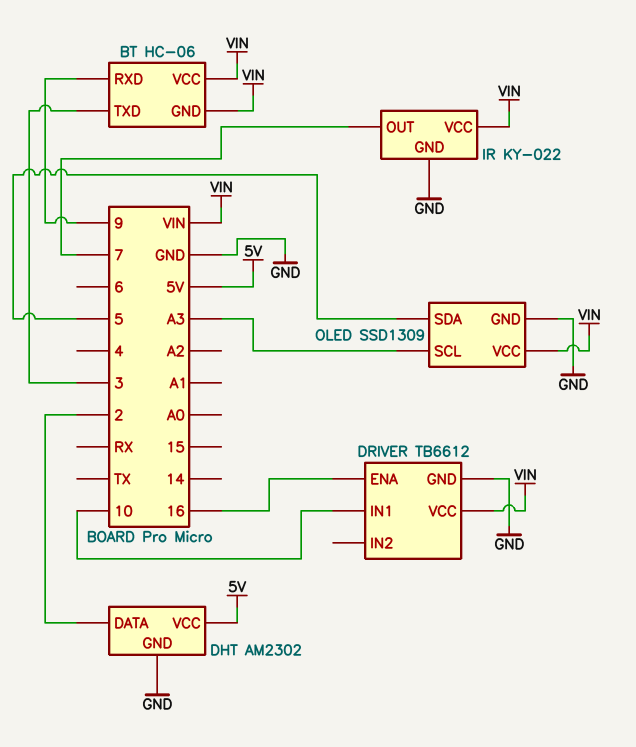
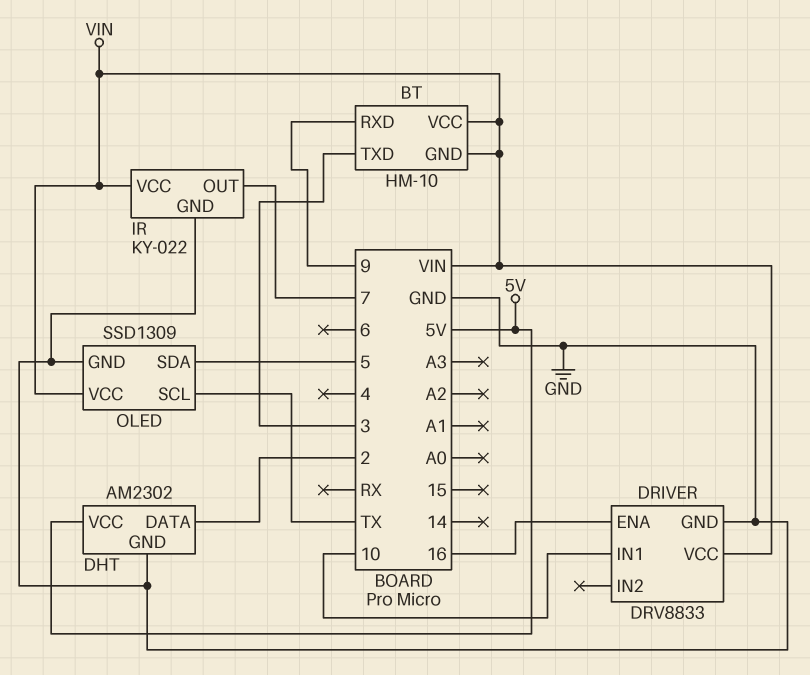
BT: HC-06 -> HM-10
DRIVER: TB6612 -> DRV8833
OLED pin SCL: A3 -> TX

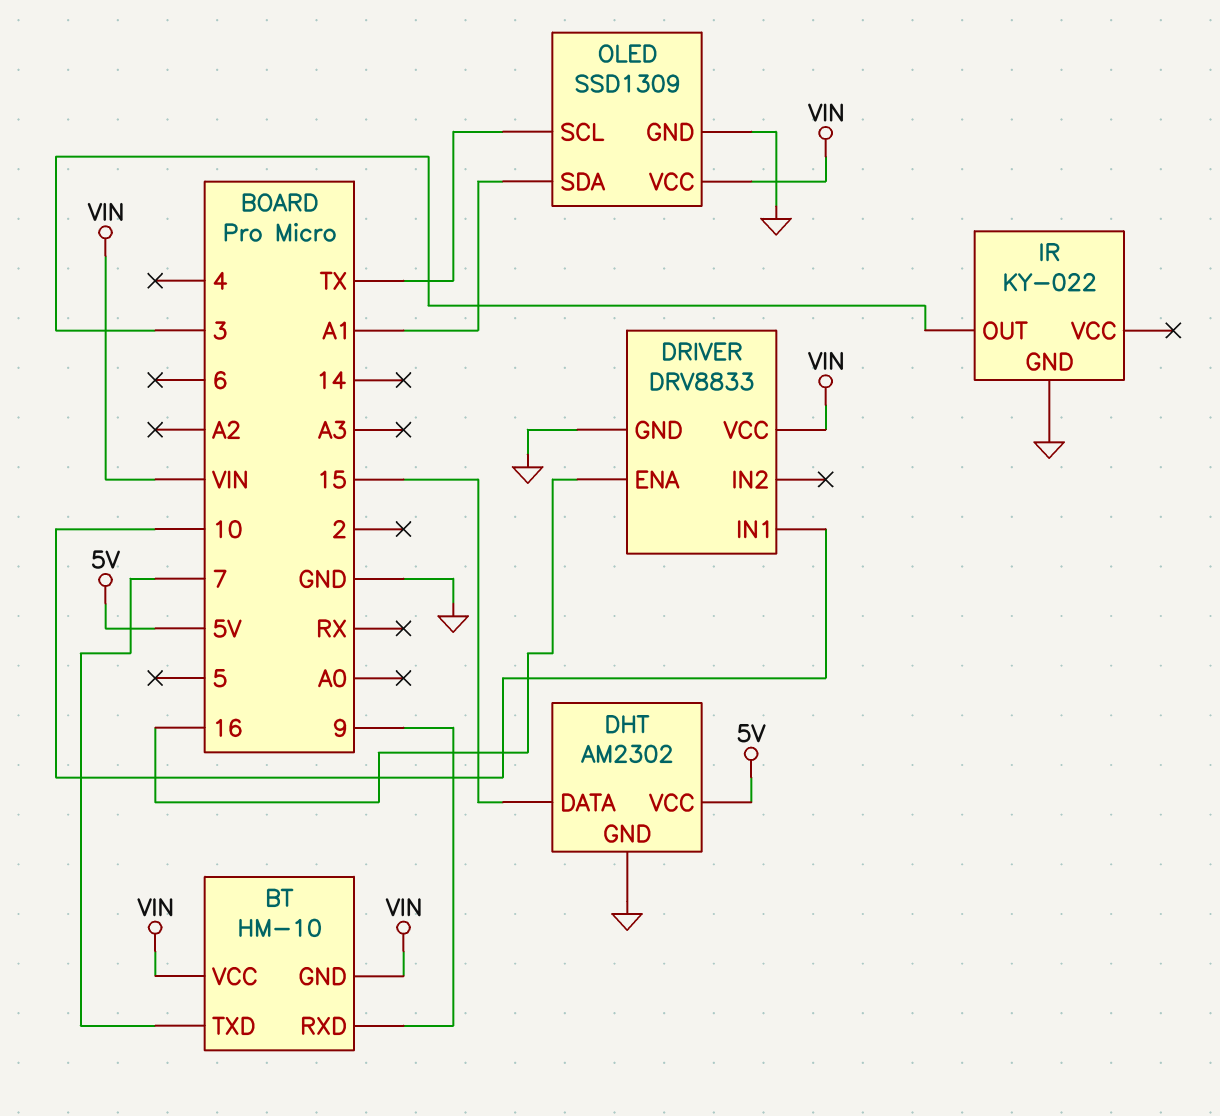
BT pin TXD: 3 -> 7
DHT pin DATA: 2 -> 15
IR pin OUT: 7 -> 3
IR pin VCC: VIN -> none
OLED pin SDA: 5 -> A1

